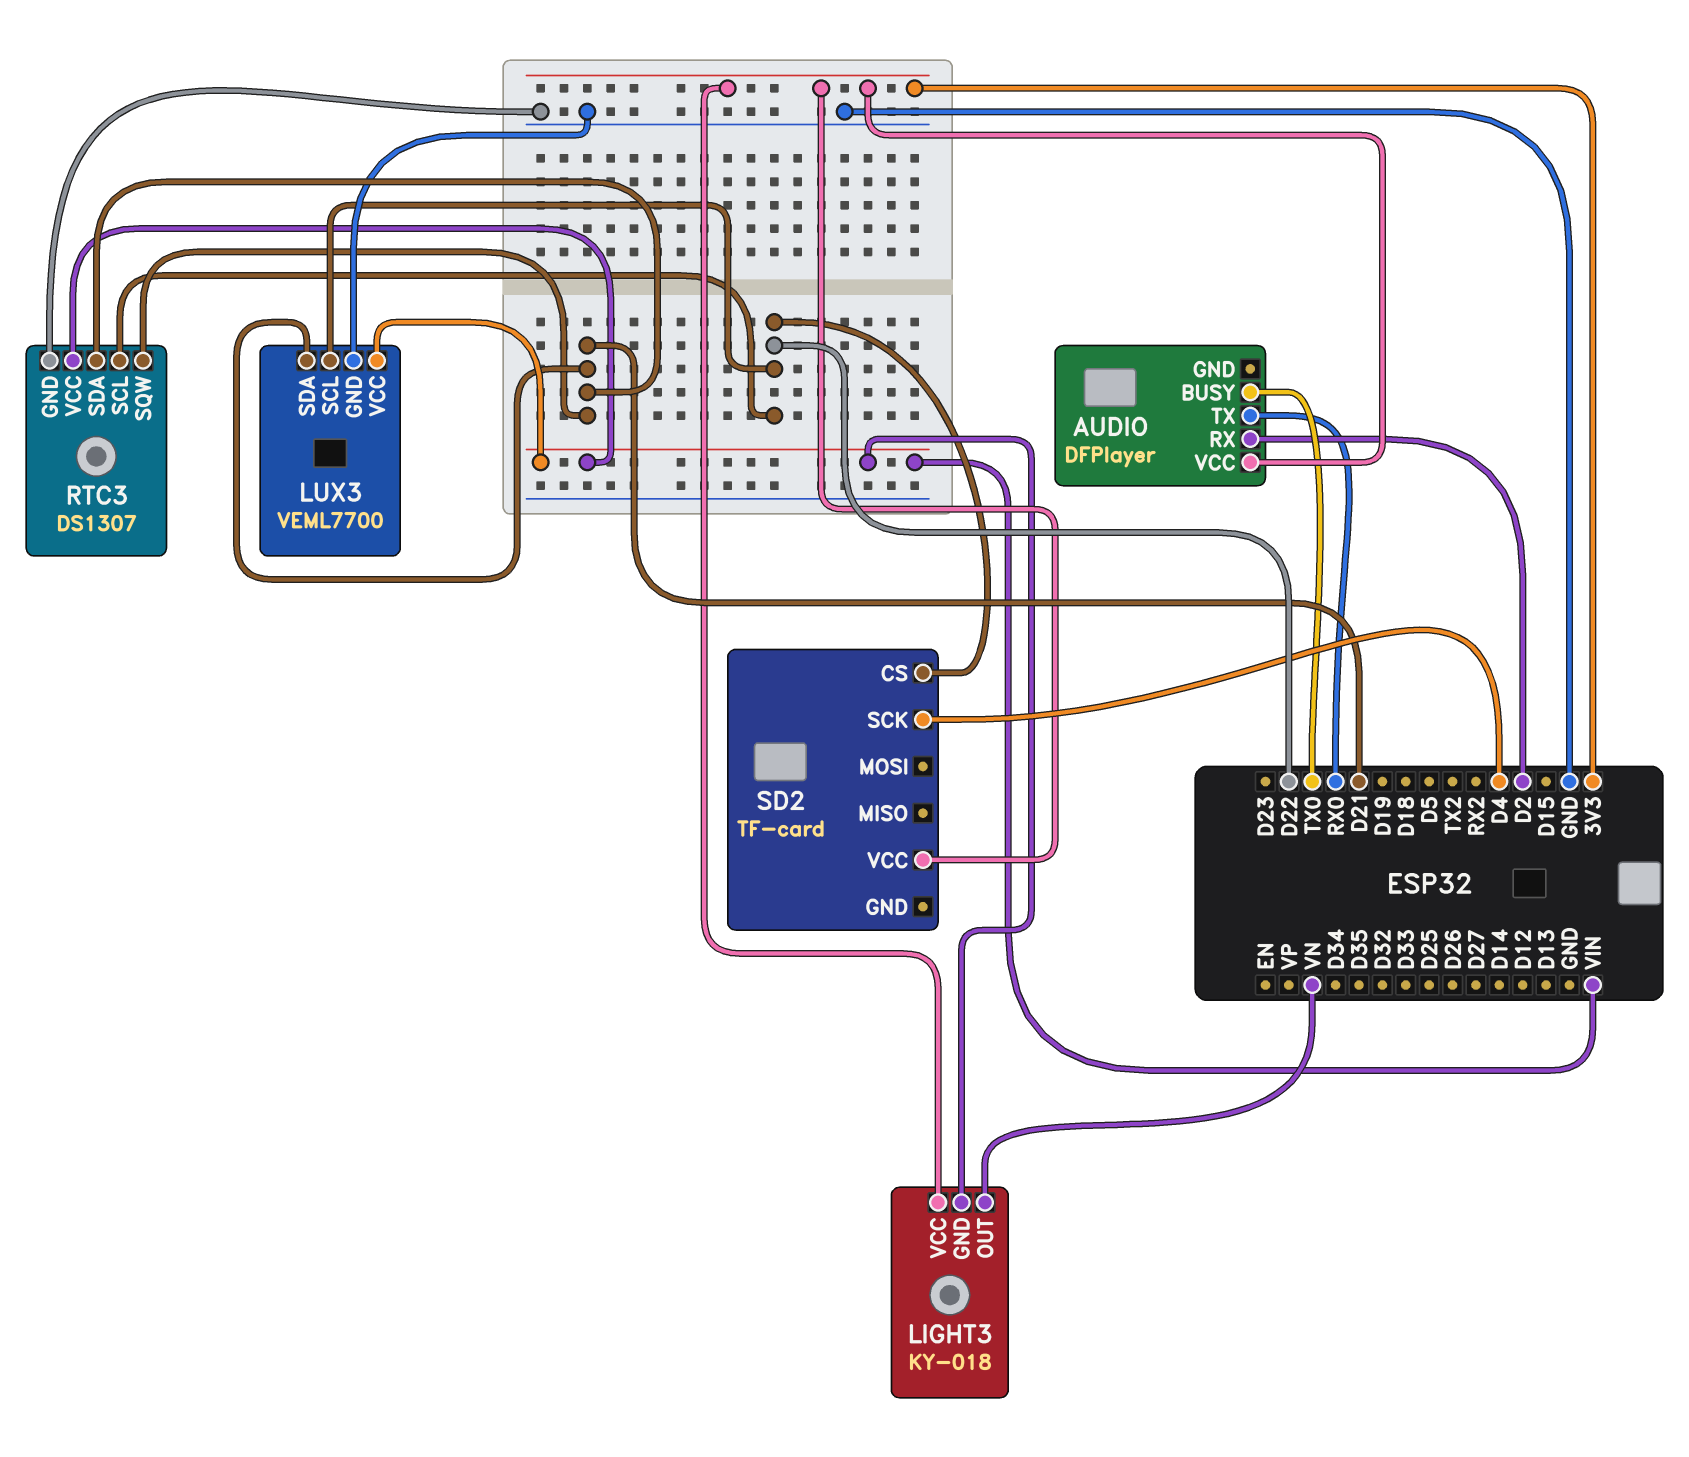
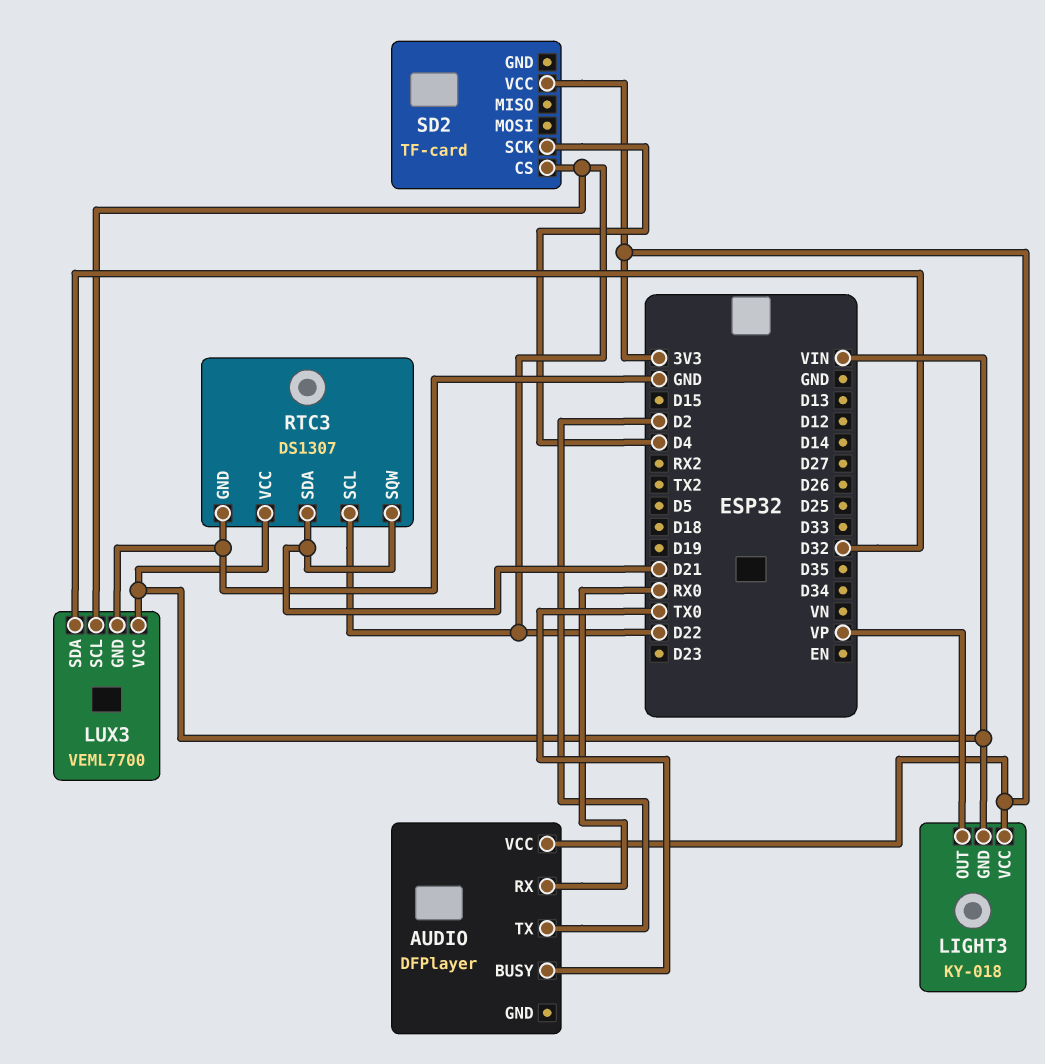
AUDIO pin RX: D2 -> RX0
AUDIO pin TX: RX0 -> D2
LIGHT3 pin OUT: VN -> VP
LUX3 pin SDA: D21 -> D32

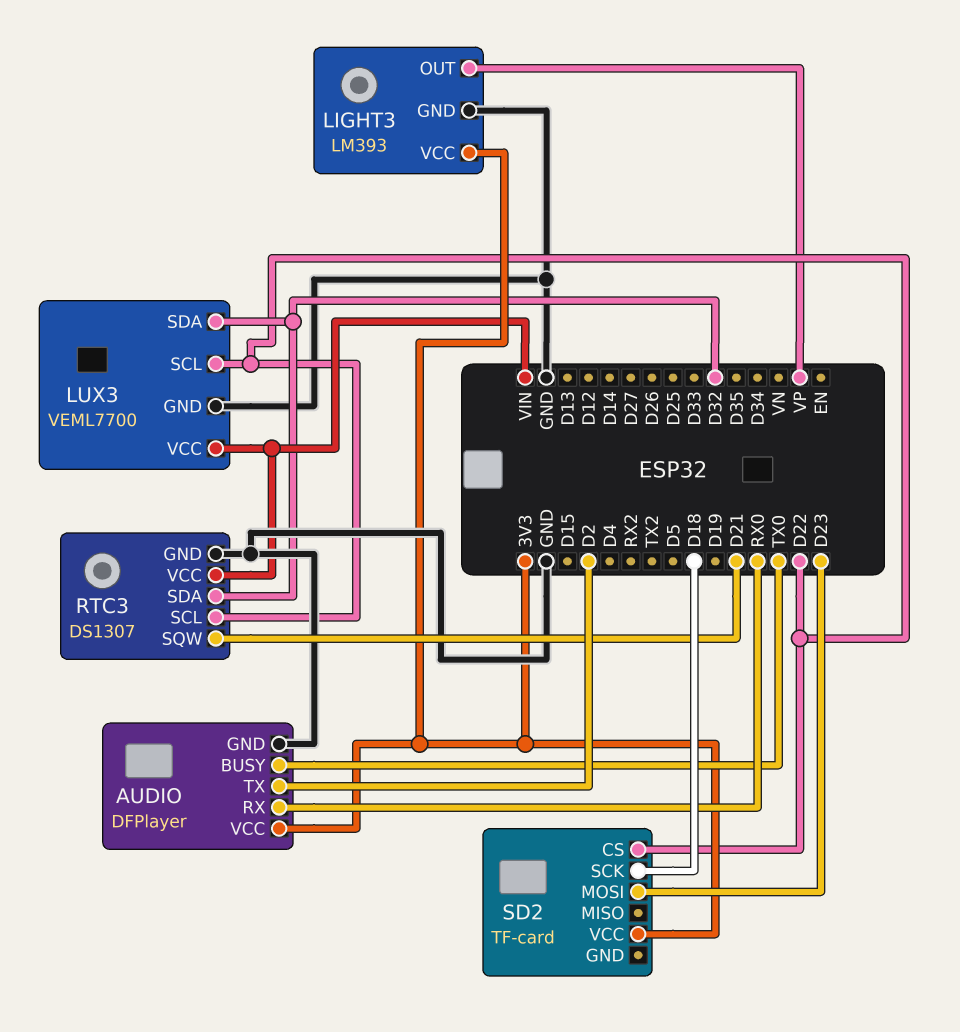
AUDIO pin GND: none -> GND
LIGHT3: KY-018 -> LM393
LIGHT3 pin GND: VIN -> GND
RTC3 pin SDA: D21 -> D32
SD2 pin MOSI: none -> D23
SD2 pin SCK: D4 -> D18

